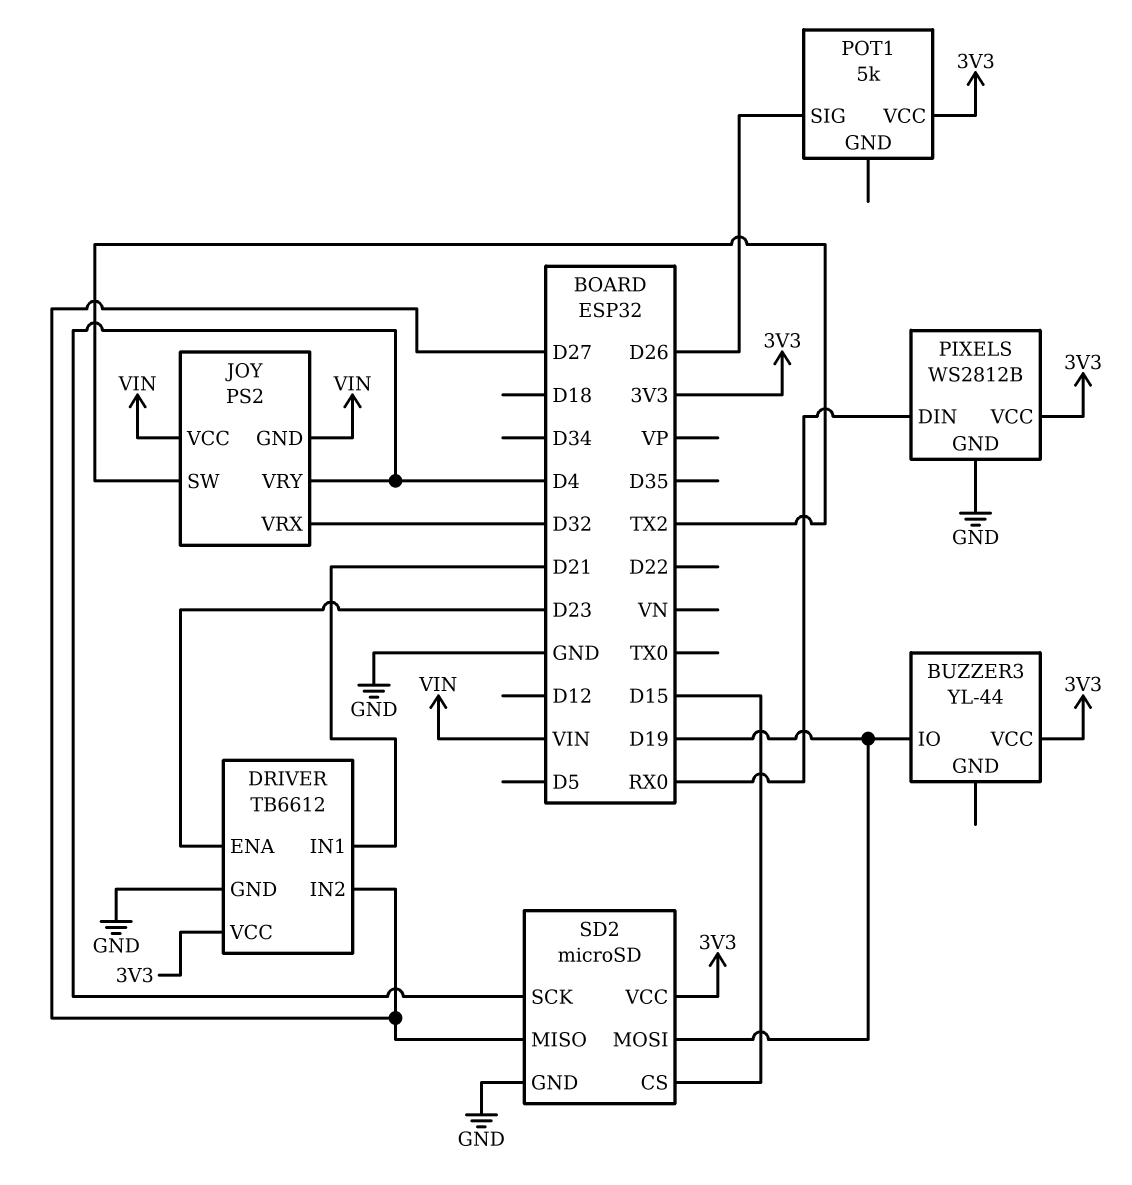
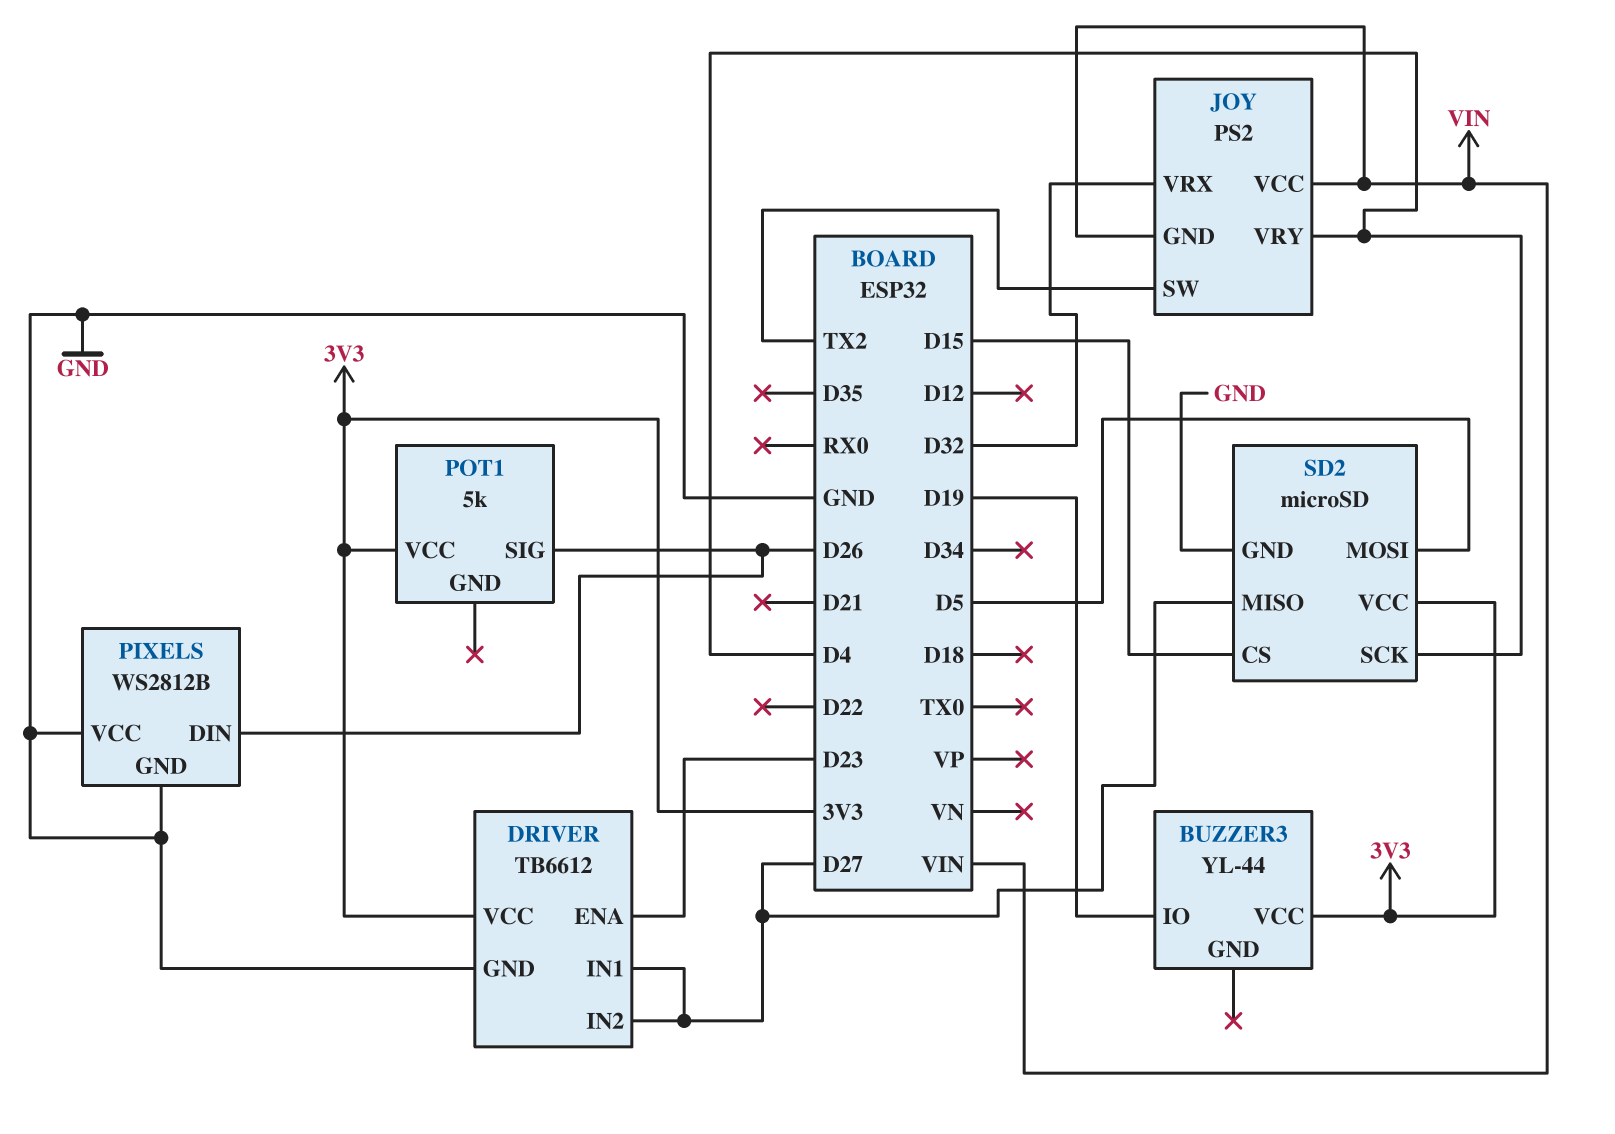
DRIVER pin IN1: D21 -> D27
PIXELS pin DIN: RX0 -> D26
PIXELS pin VCC: 3V3 -> GND
SD2 pin MOSI: D19 -> D5

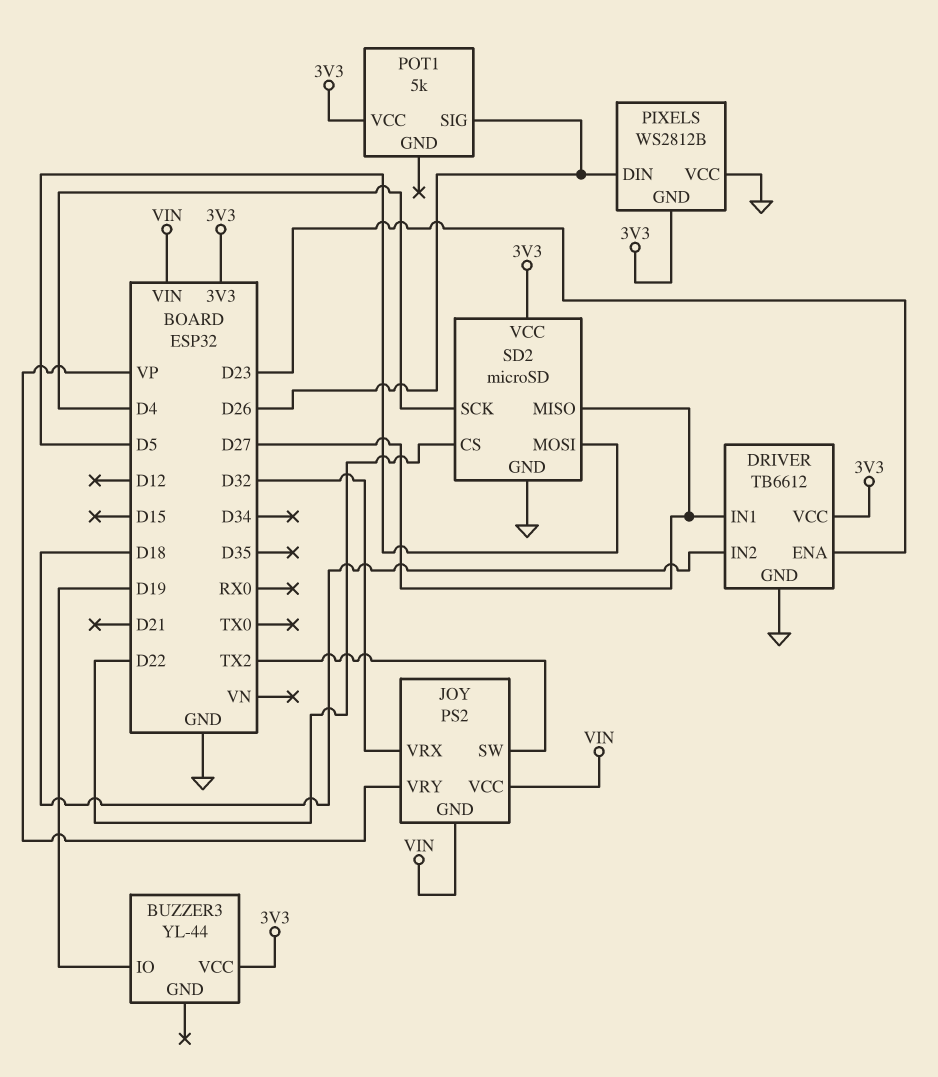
DRIVER pin IN2: D27 -> D18
JOY pin VRY: D4 -> VP
PIXELS pin GND: GND -> 3V3
SD2 pin CS: D15 -> D22

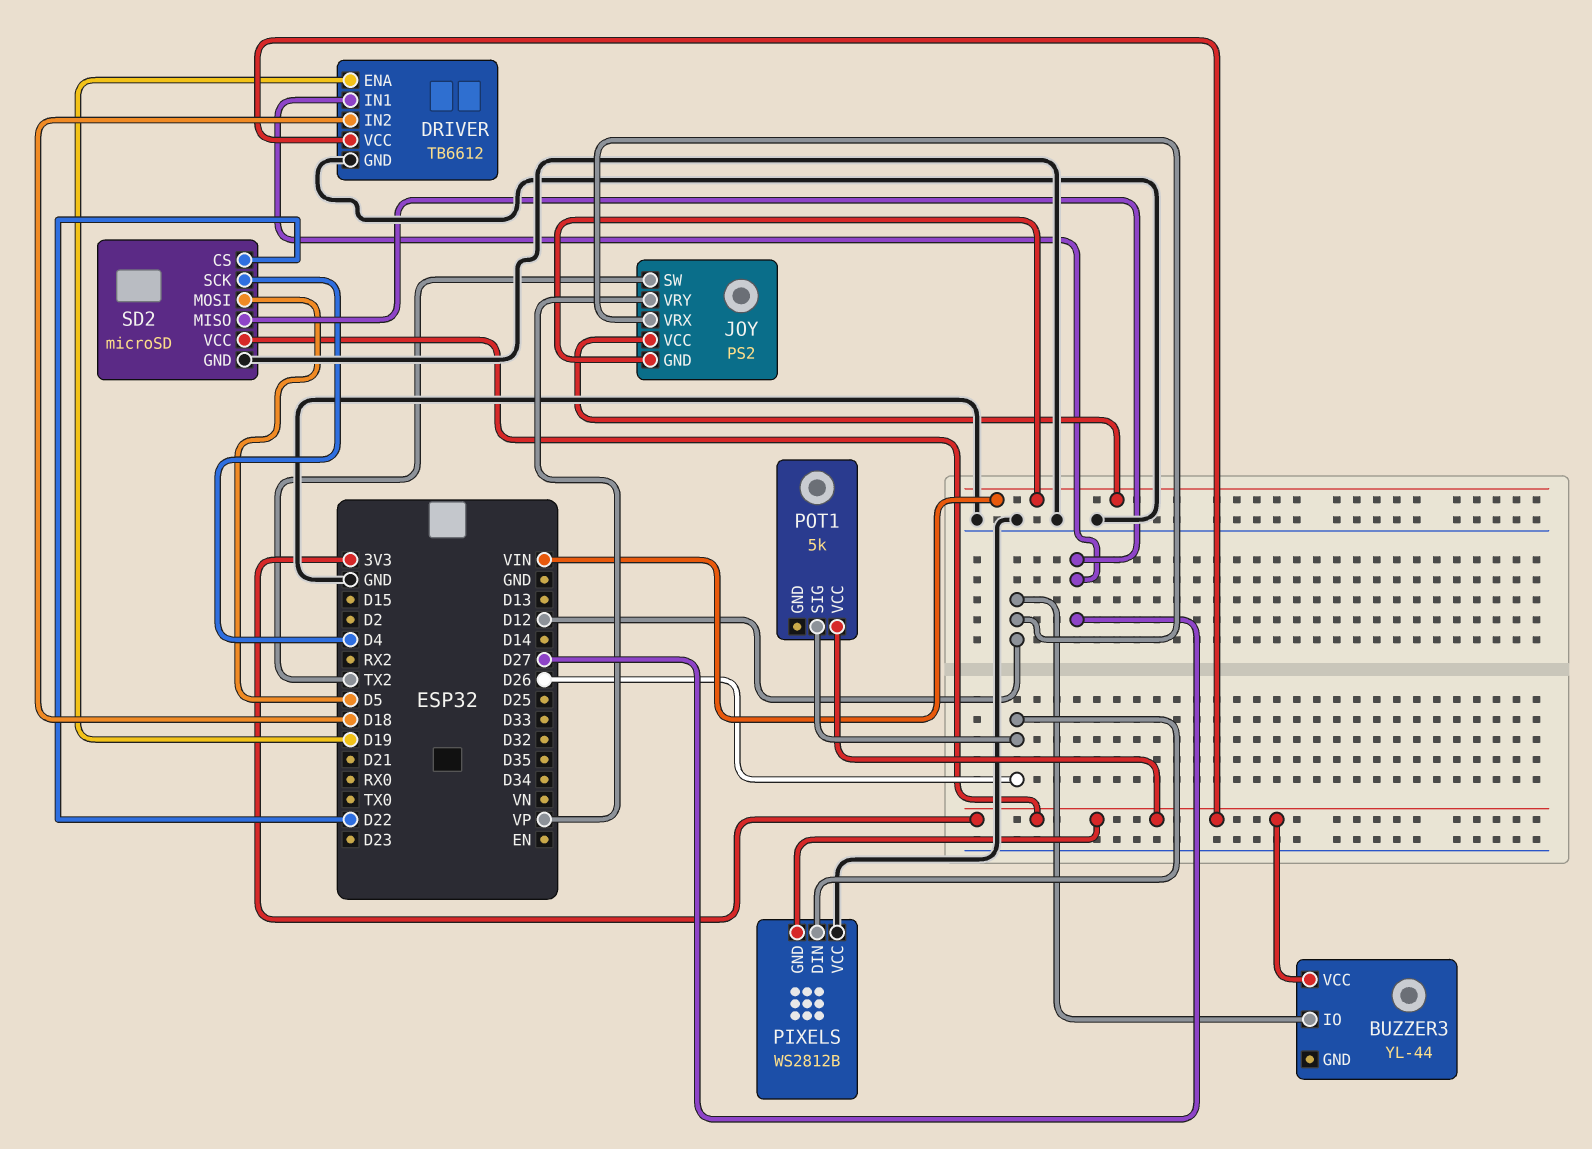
BUZZER3 pin IO: D19 -> D12
DRIVER pin ENA: D23 -> D19
JOY pin VRX: D32 -> D12

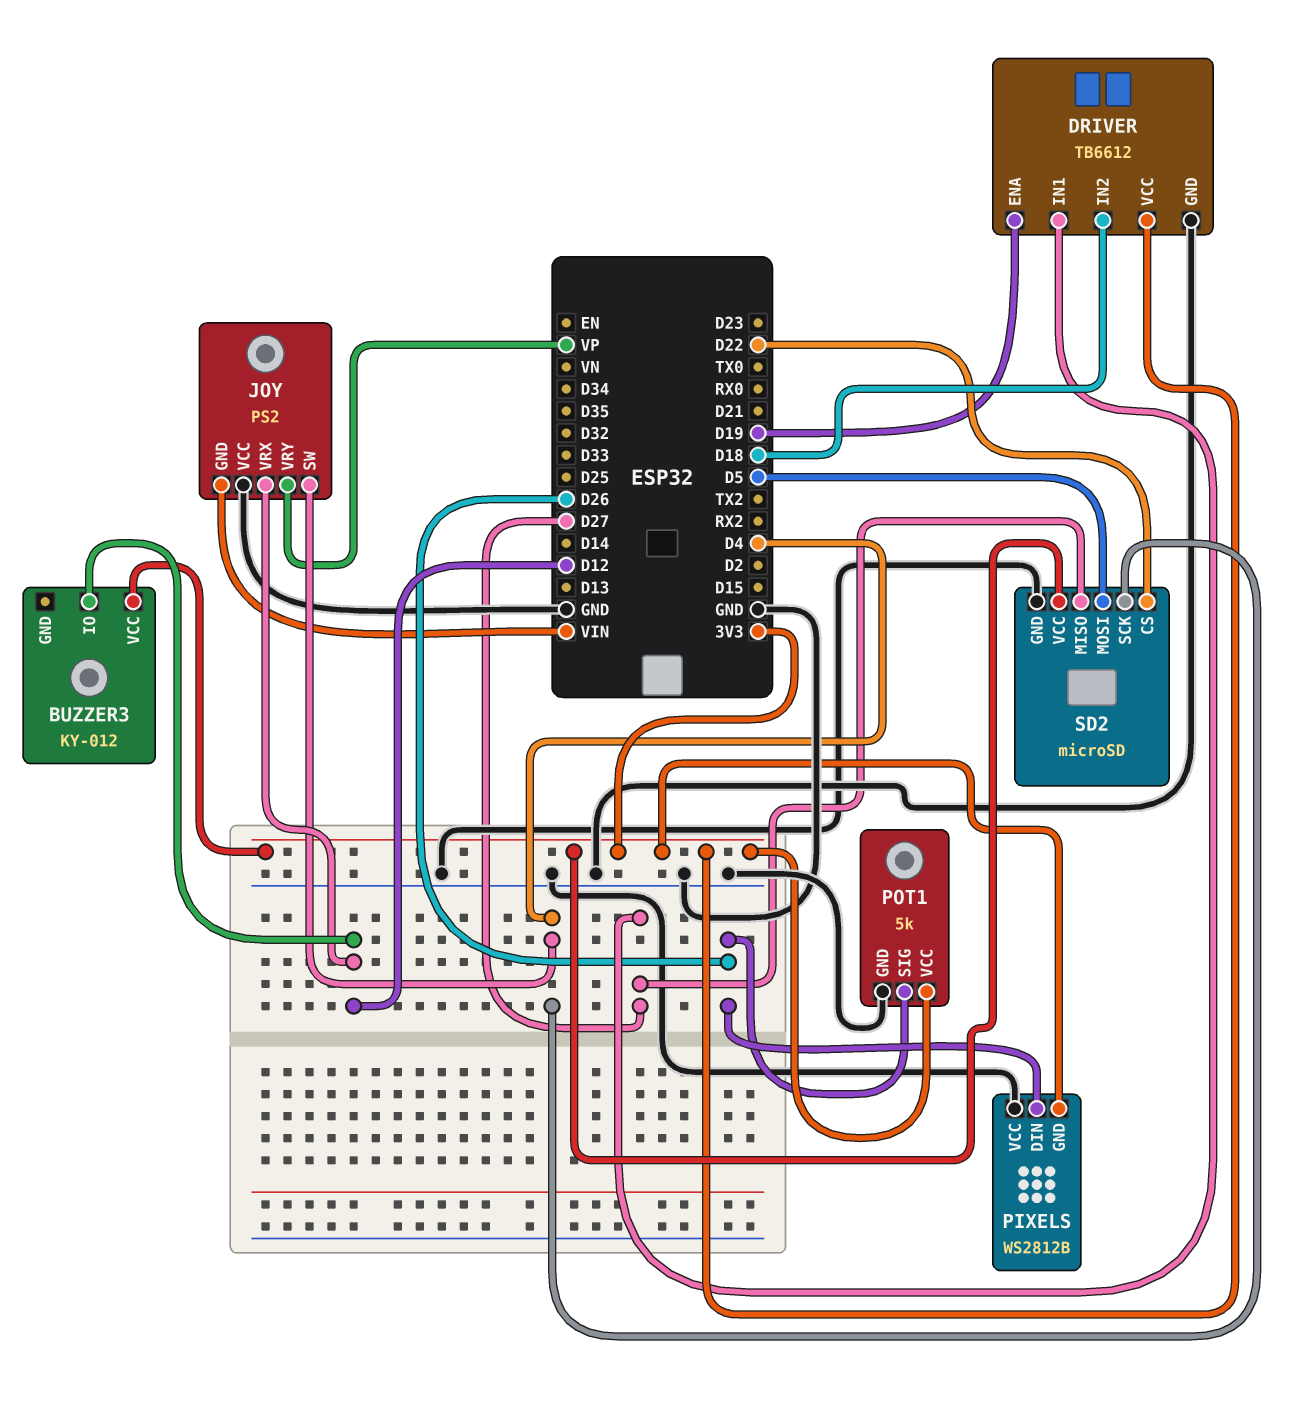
BUZZER3: YL-44 -> KY-012
JOY pin SW: TX2 -> D4
JOY pin VCC: VIN -> GND
POT1 pin GND: none -> GND

